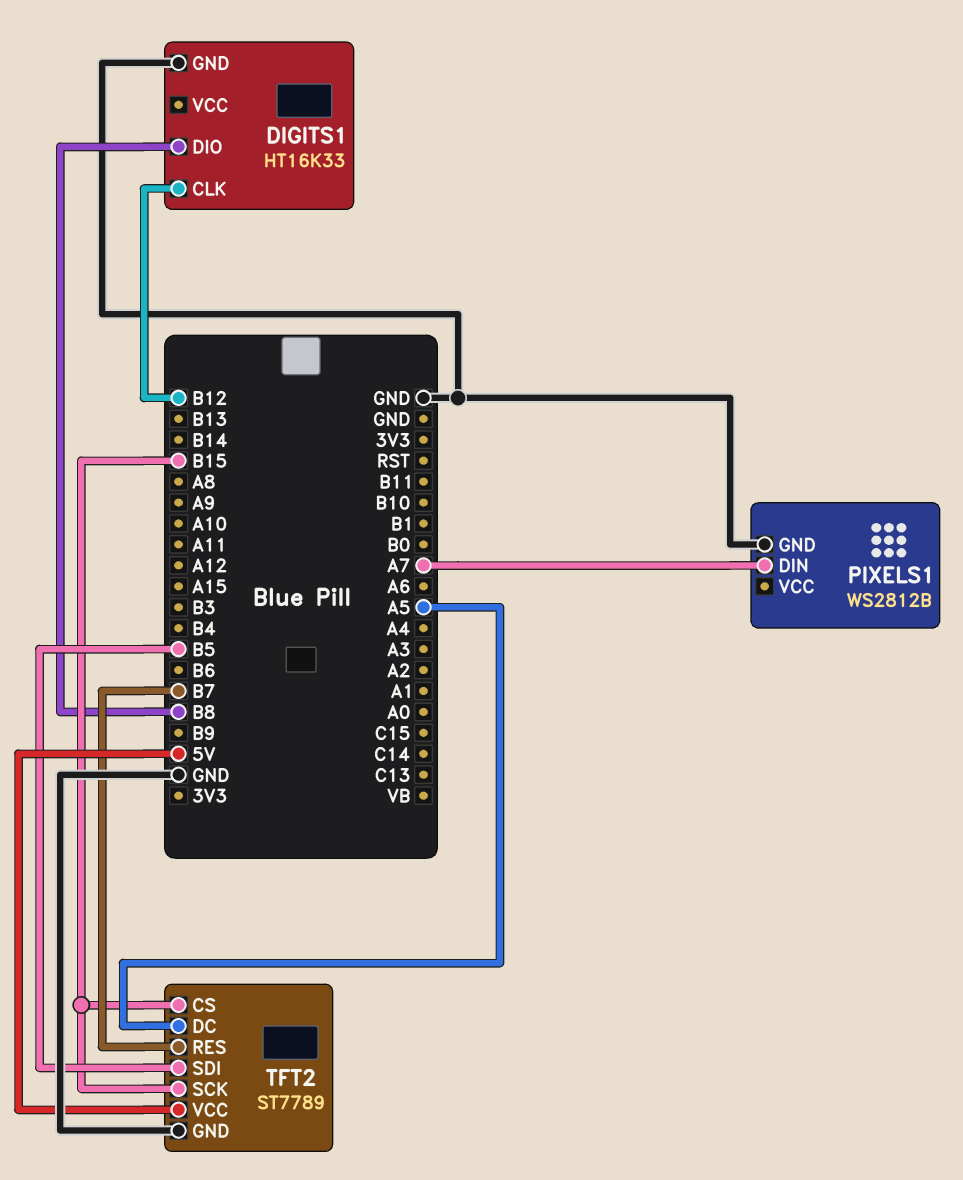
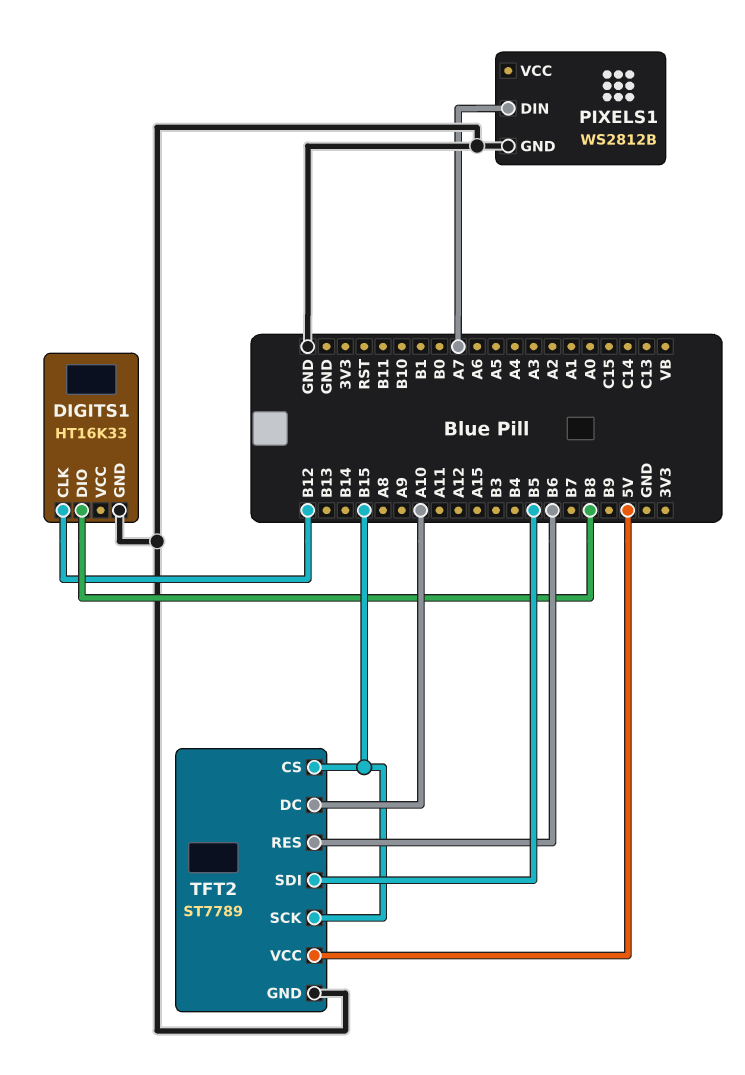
TFT2 pin DC: A5 -> A10
TFT2 pin RES: B7 -> B6

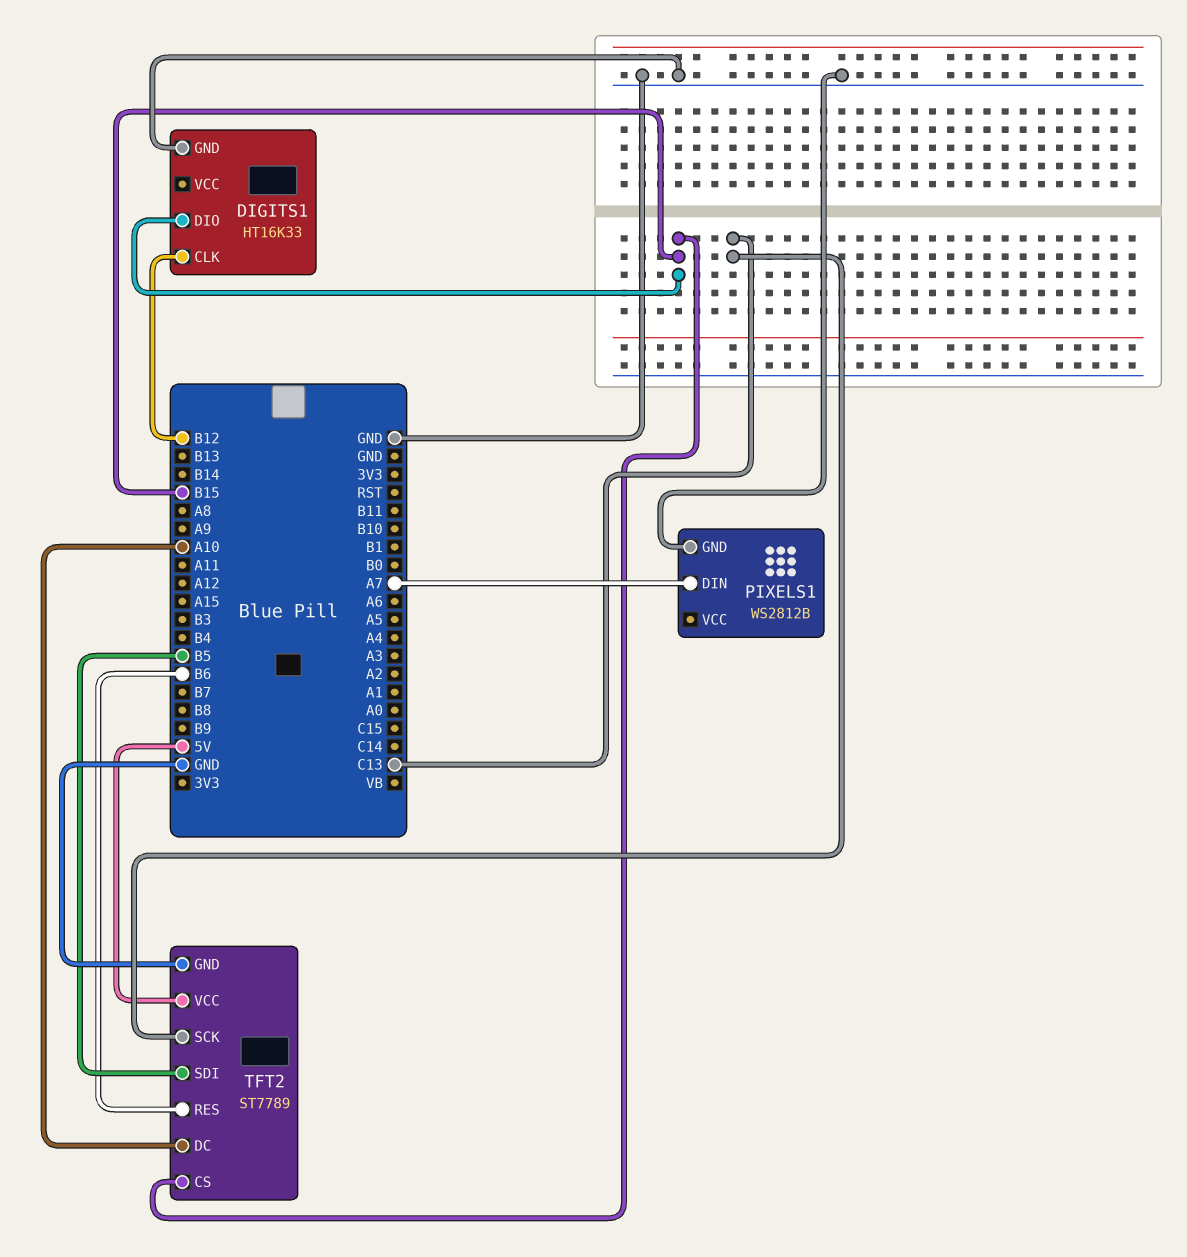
DIGITS1 pin DIO: B8 -> B15
TFT2 pin SCK: B15 -> C13

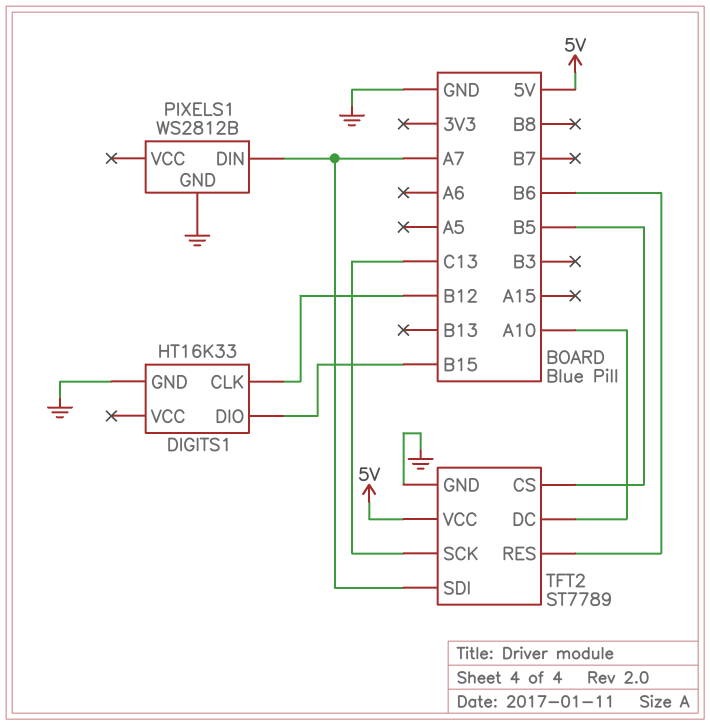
TFT2 pin CS: B15 -> B5
TFT2 pin SDI: B5 -> A7

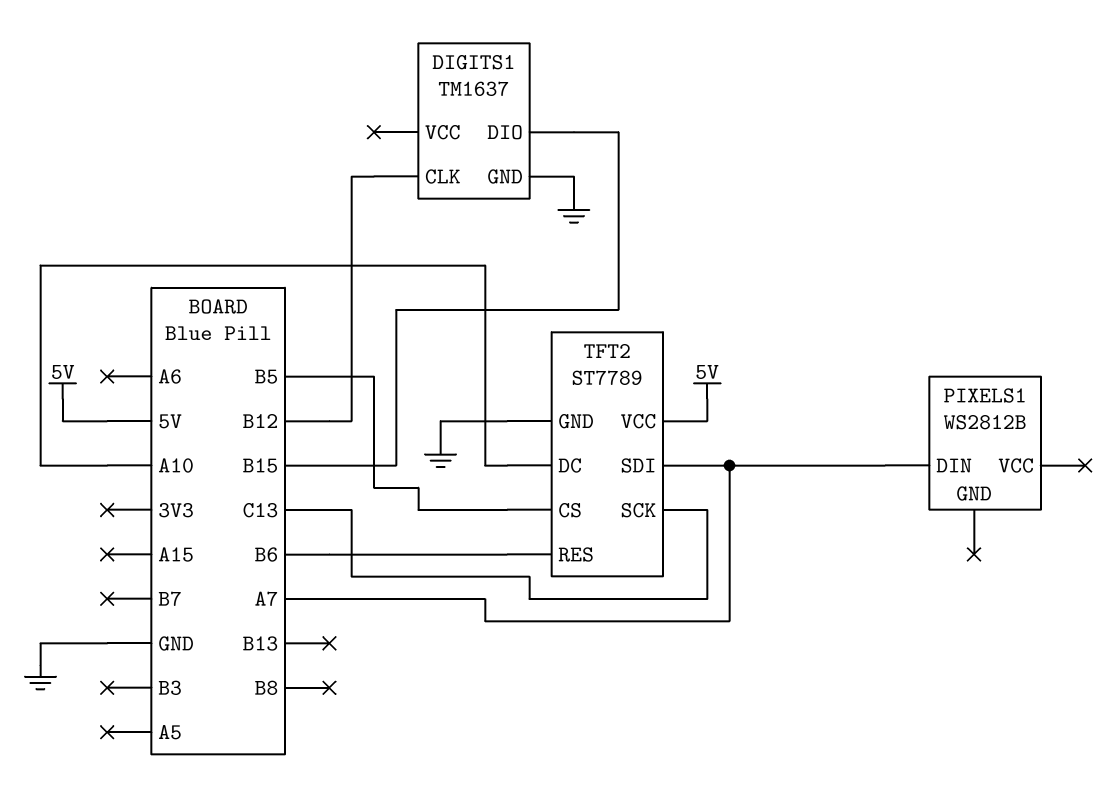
DIGITS1: HT16K33 -> TM1637
PIXELS1 pin GND: GND -> none

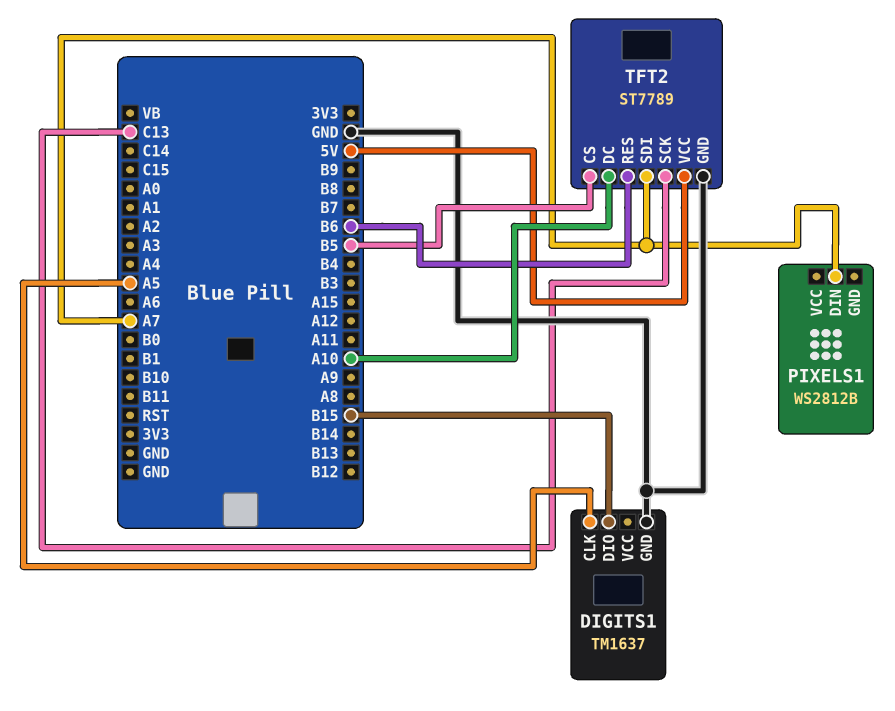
DIGITS1 pin CLK: B12 -> A5

